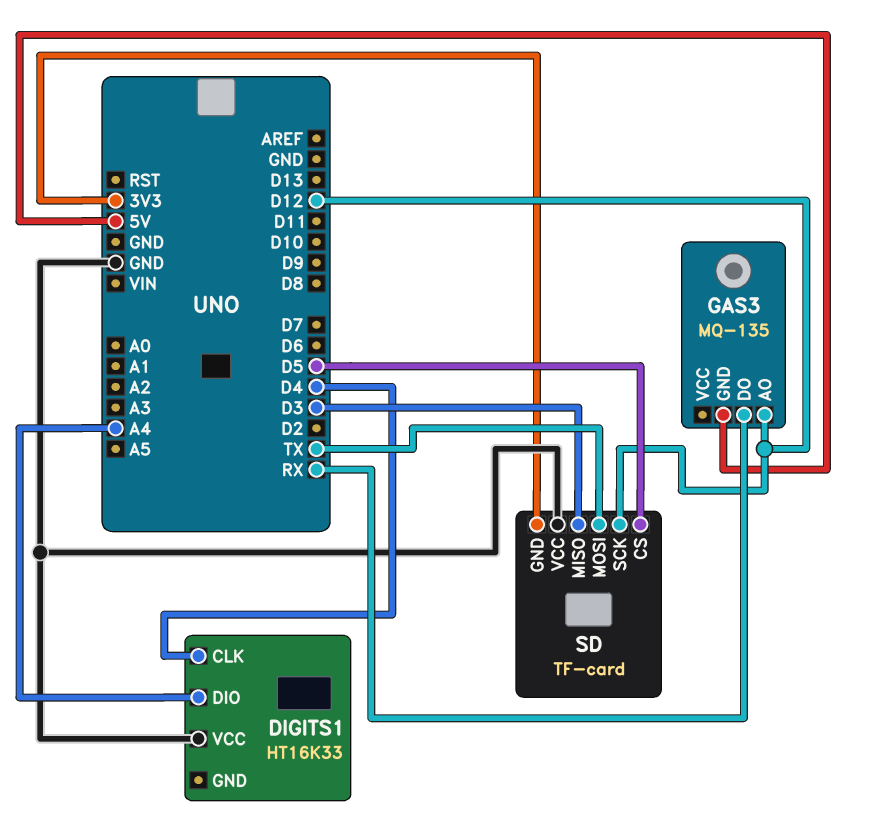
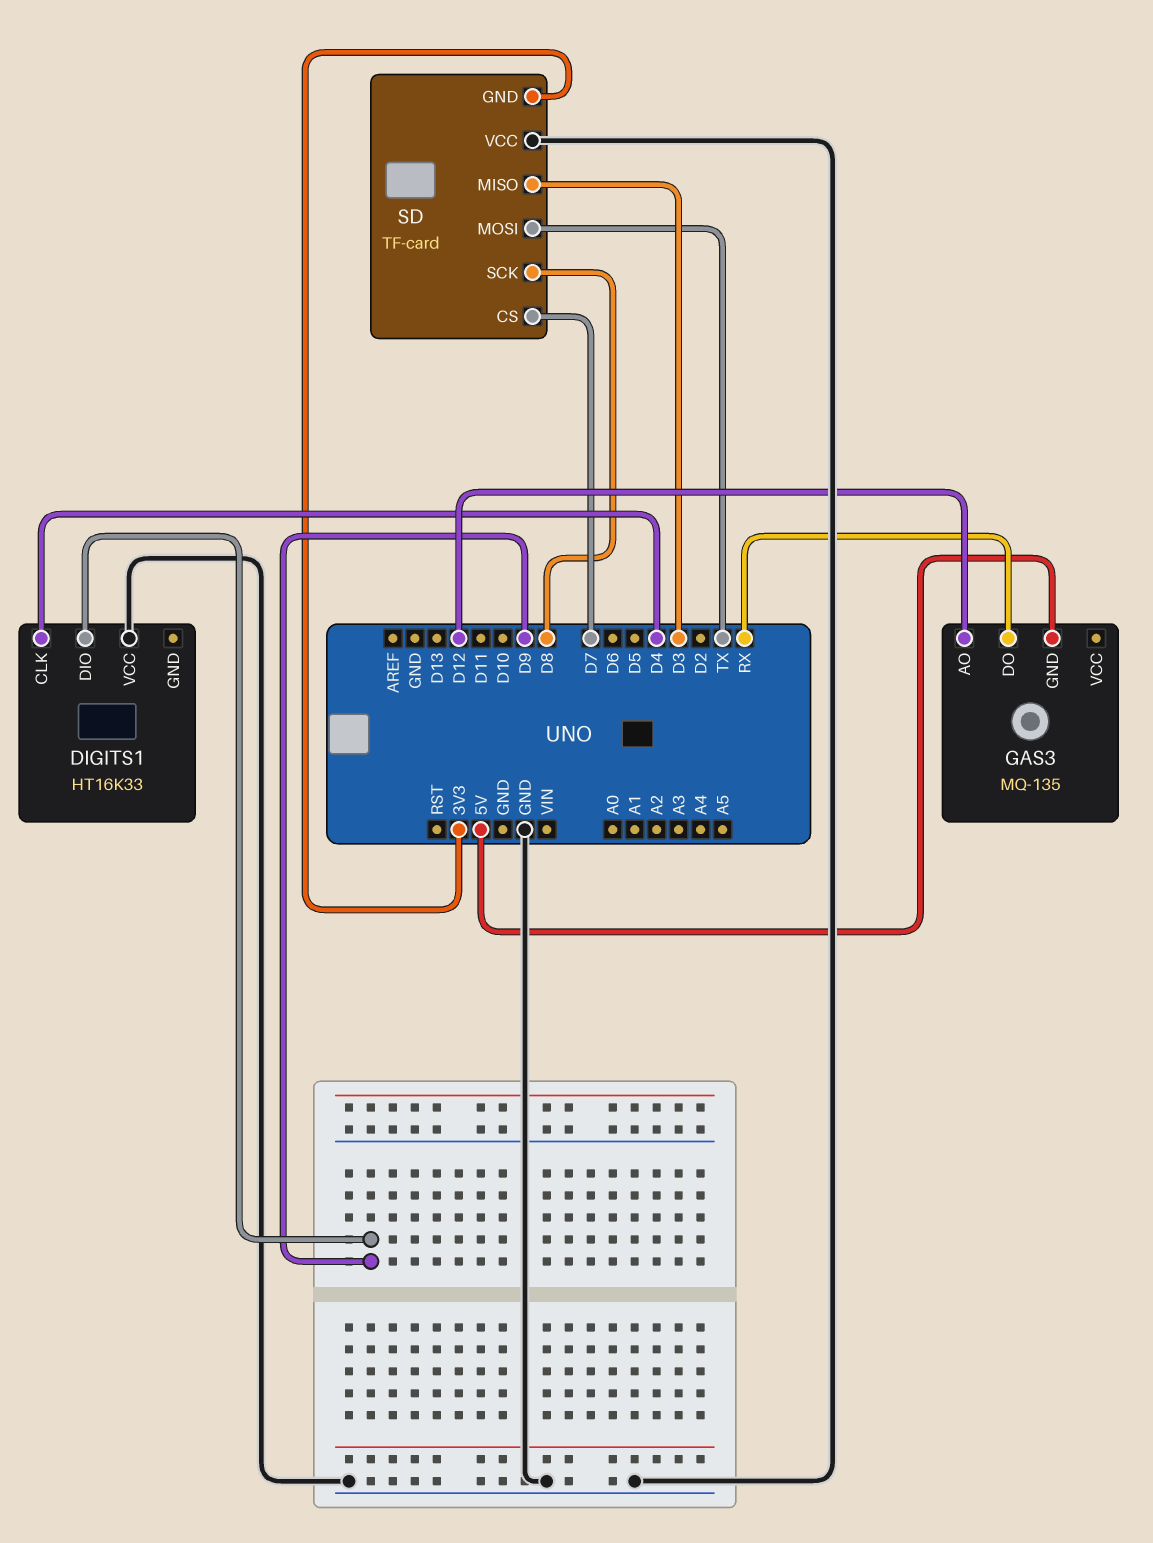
DIGITS1 pin DIO: A4 -> D9
SD pin CS: D5 -> D7
SD pin SCK: D12 -> D8

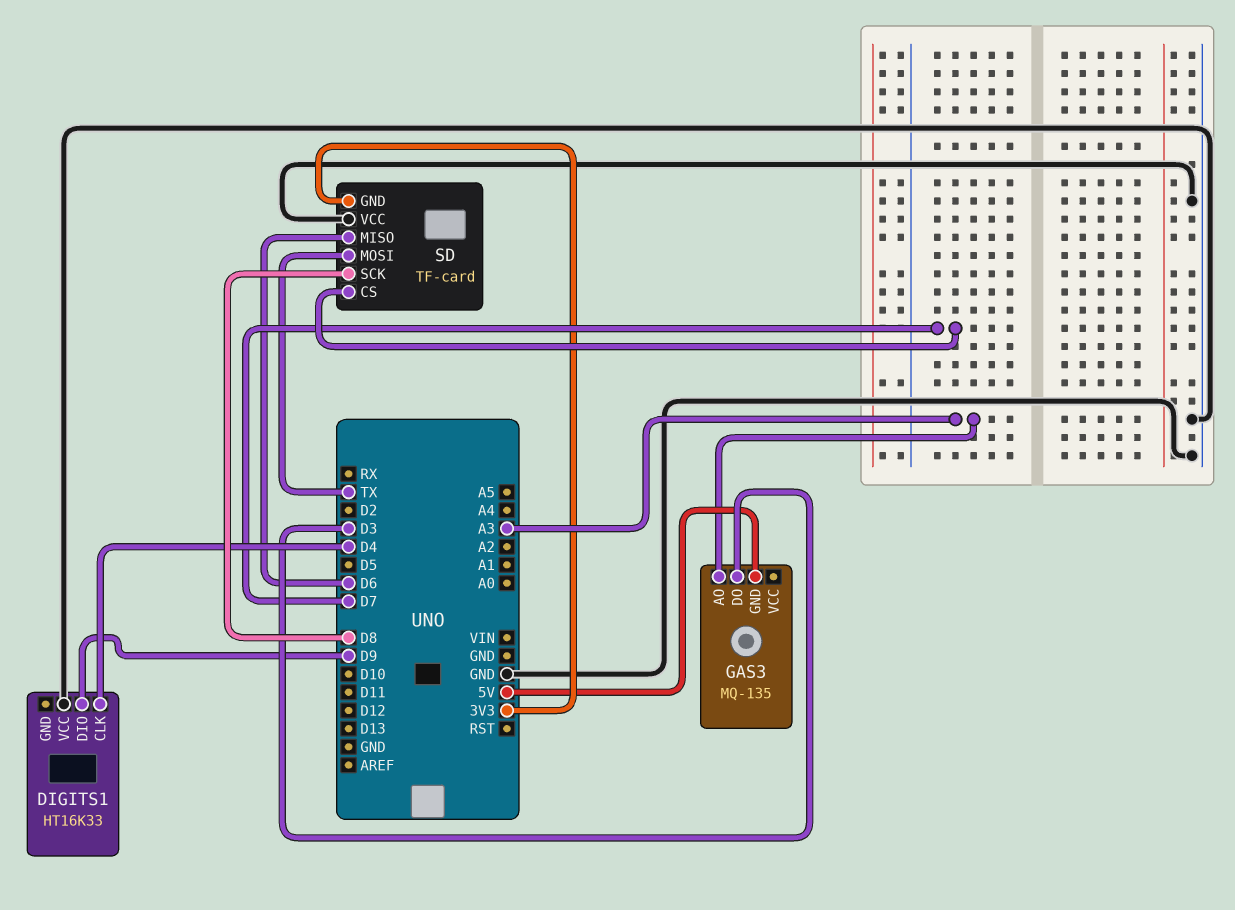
GAS3 pin AO: D12 -> A3
GAS3 pin DO: RX -> D3
SD pin MISO: D3 -> D6

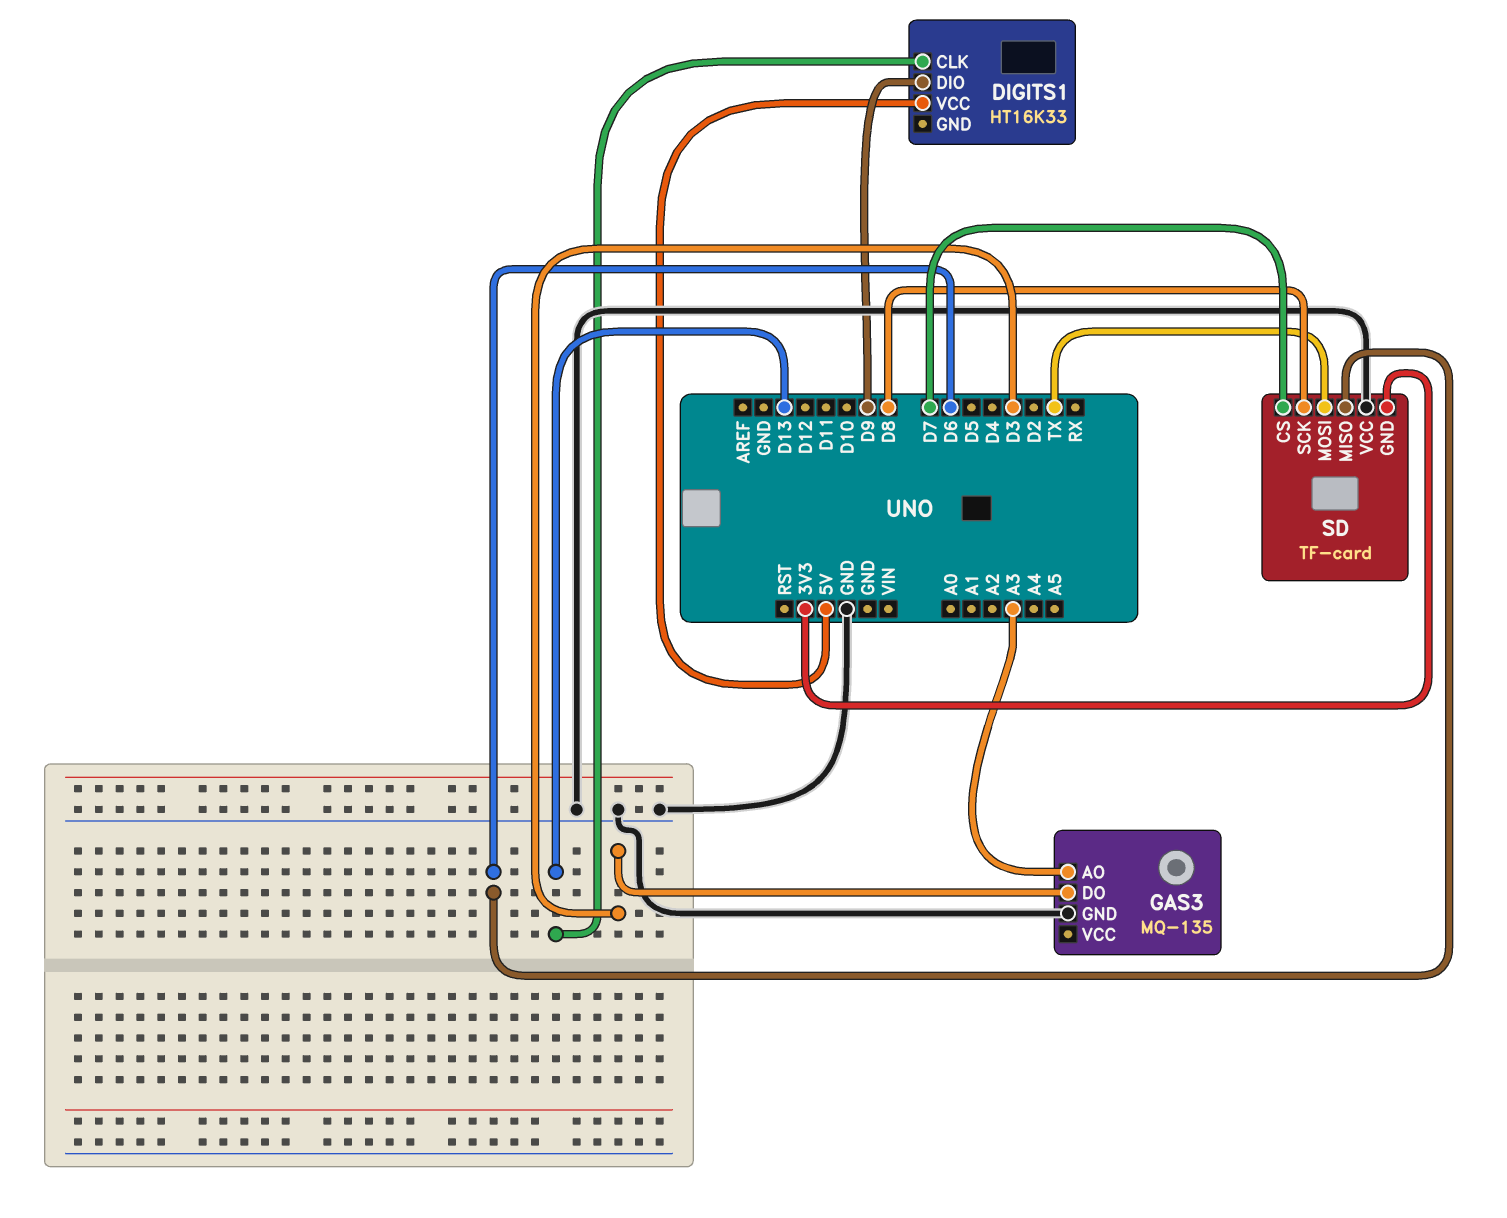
DIGITS1 pin CLK: D4 -> D13
DIGITS1 pin VCC: GND -> 5V
GAS3 pin GND: 5V -> GND

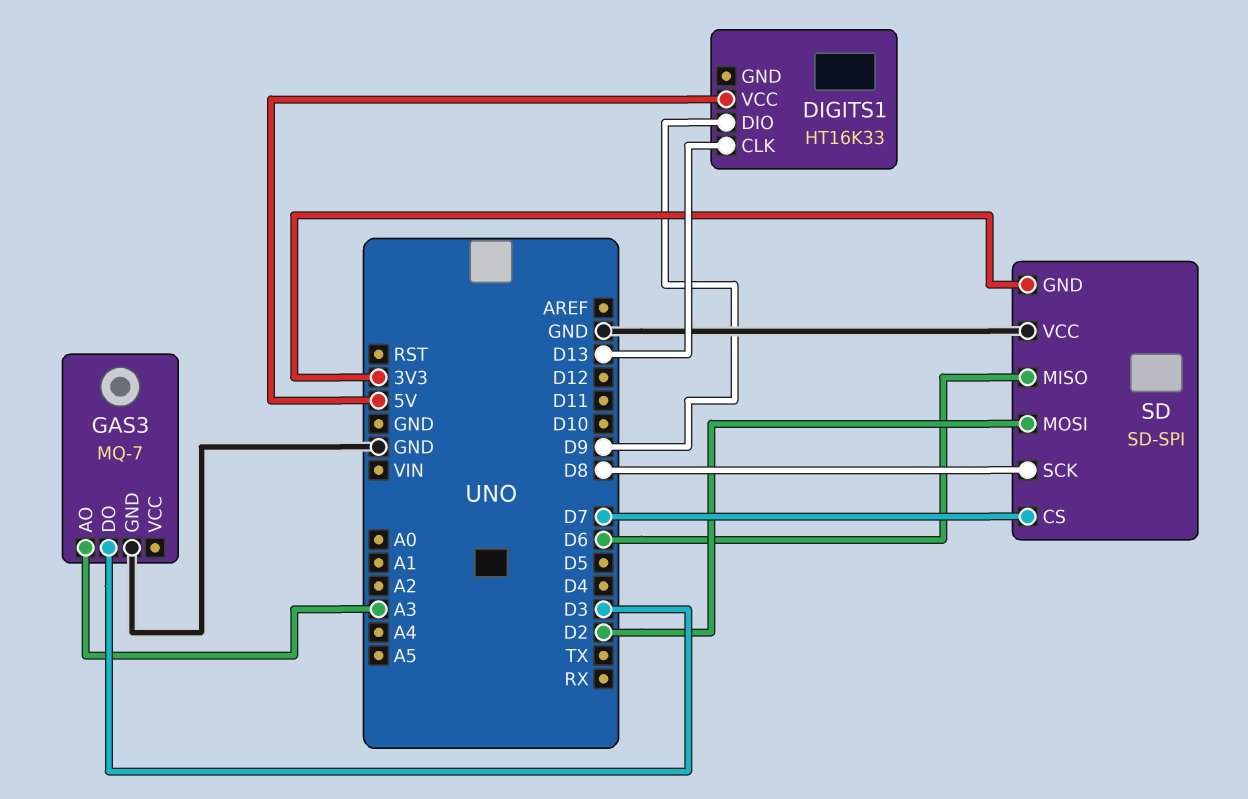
GAS3: MQ-135 -> MQ-7
SD: TF-card -> SD-SPI
SD pin MOSI: TX -> D2

